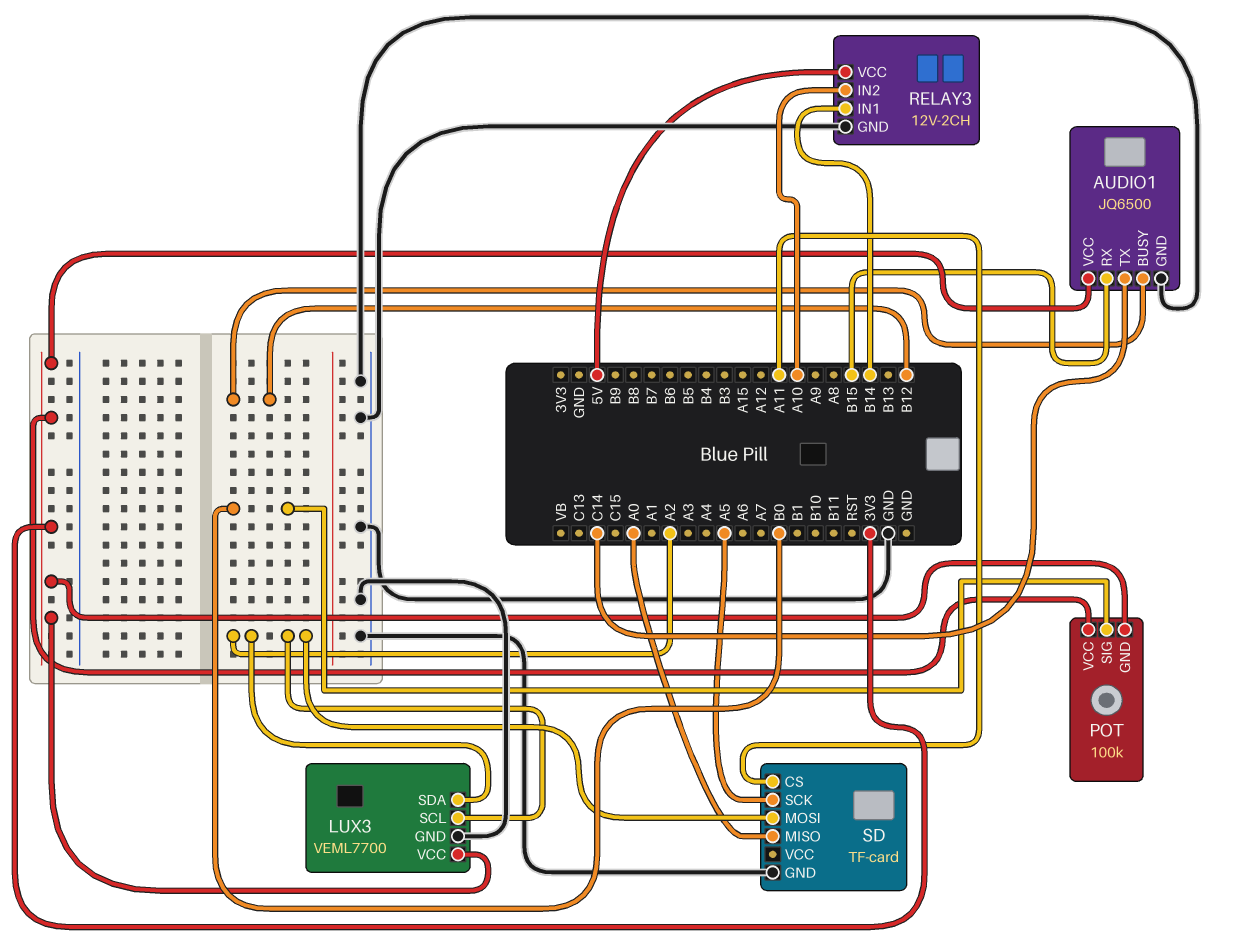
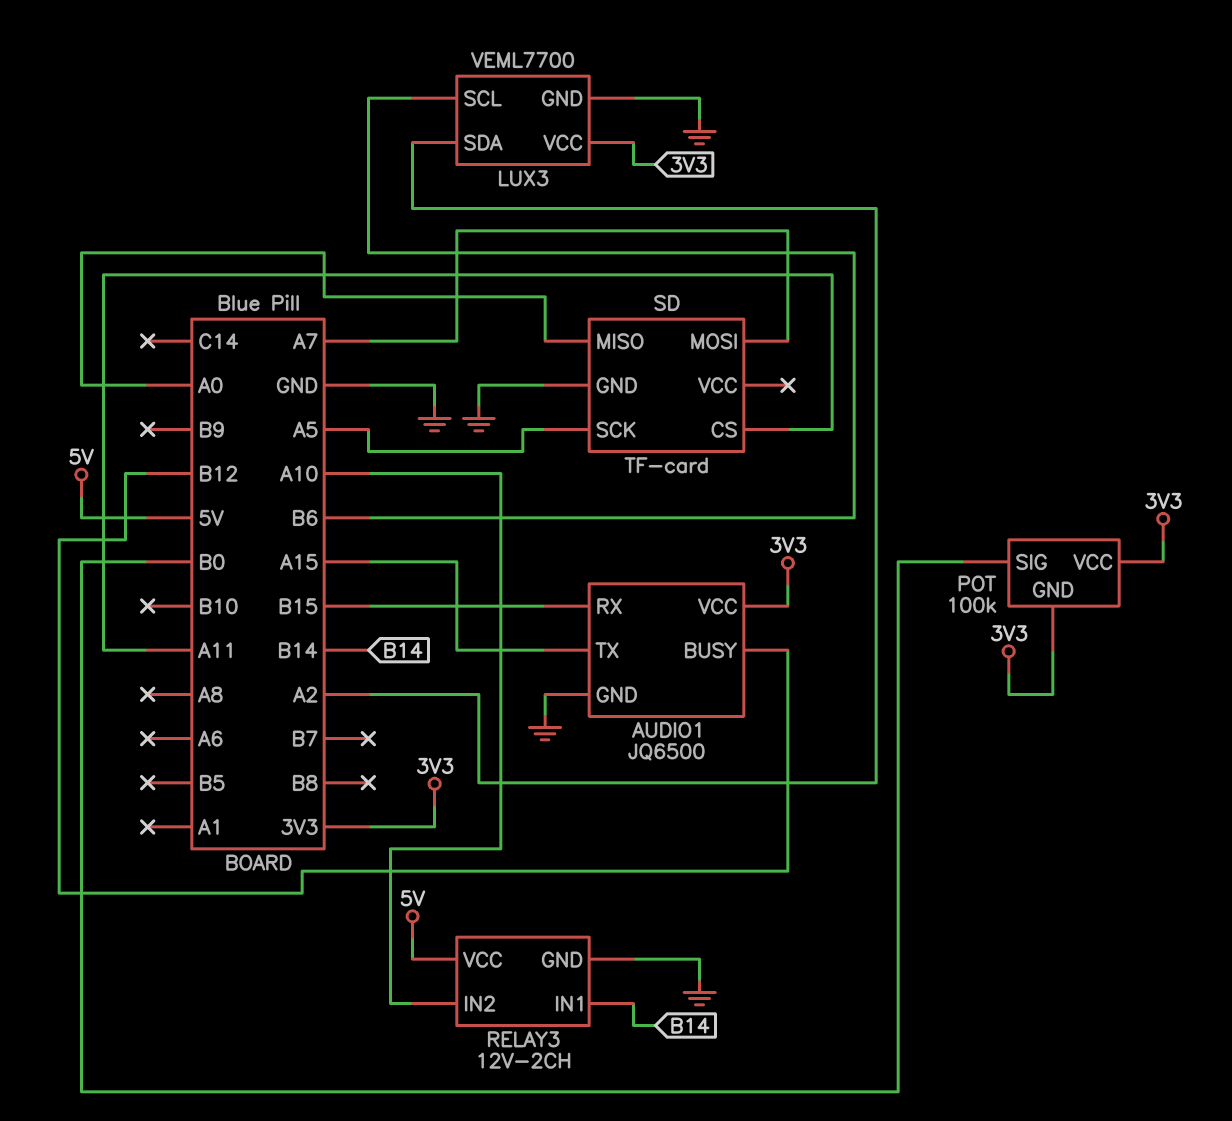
AUDIO1 pin TX: C14 -> A15
LUX3 pin SCL: A2 -> B6
SD pin MOSI: A2 -> A7

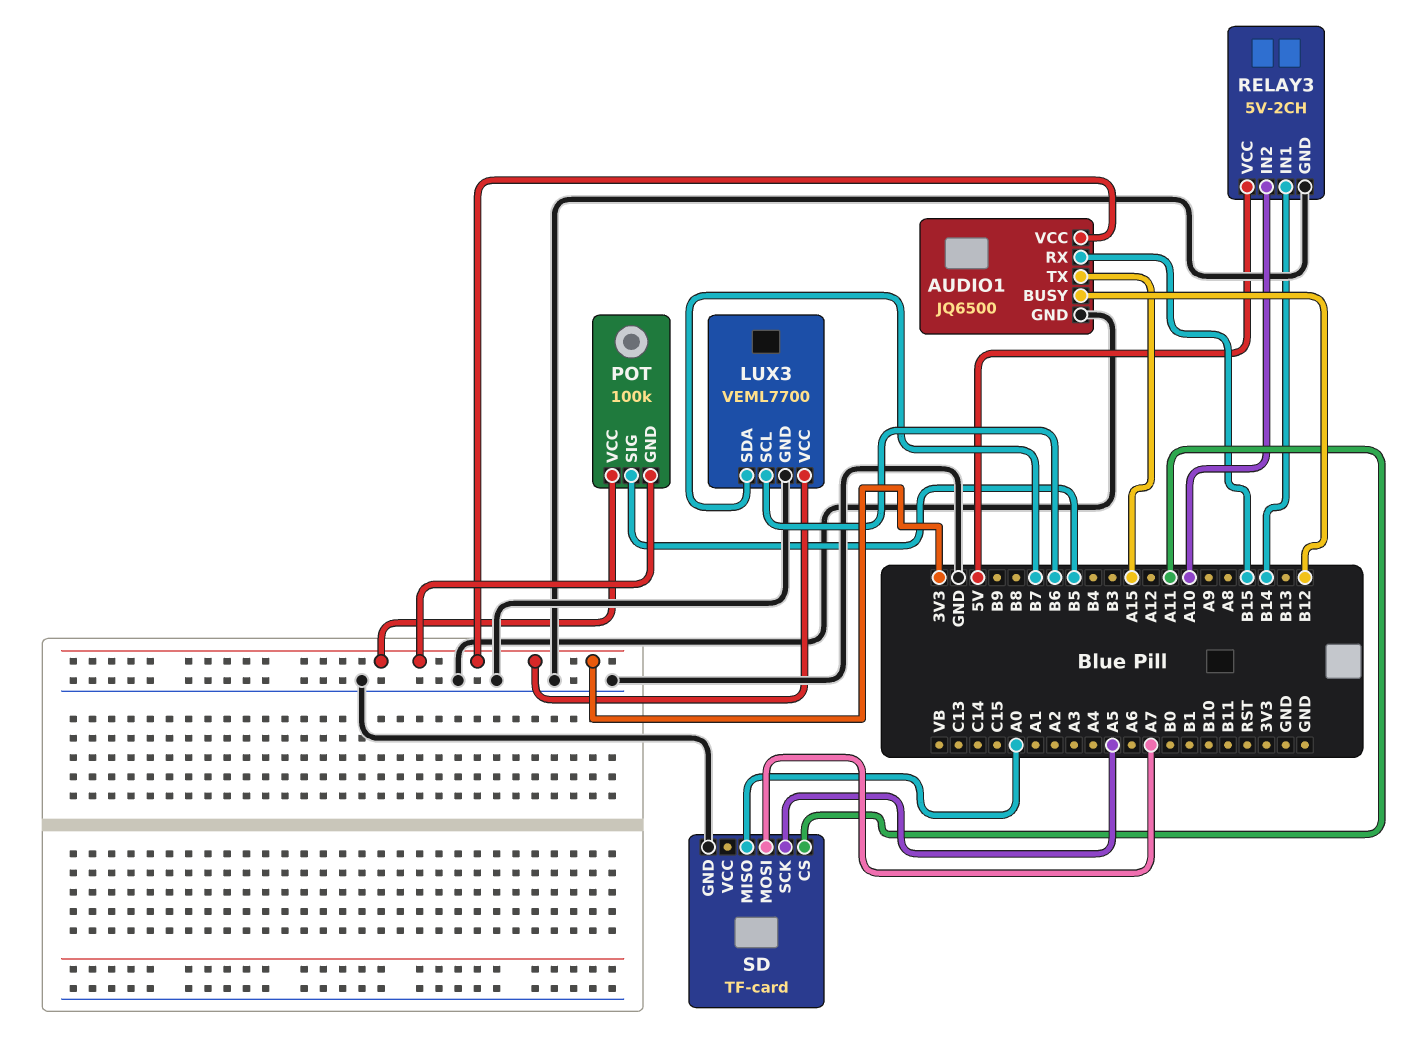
LUX3 pin SDA: A2 -> B7
POT pin SIG: B0 -> B5
RELAY3: 12V-2CH -> 5V-2CH

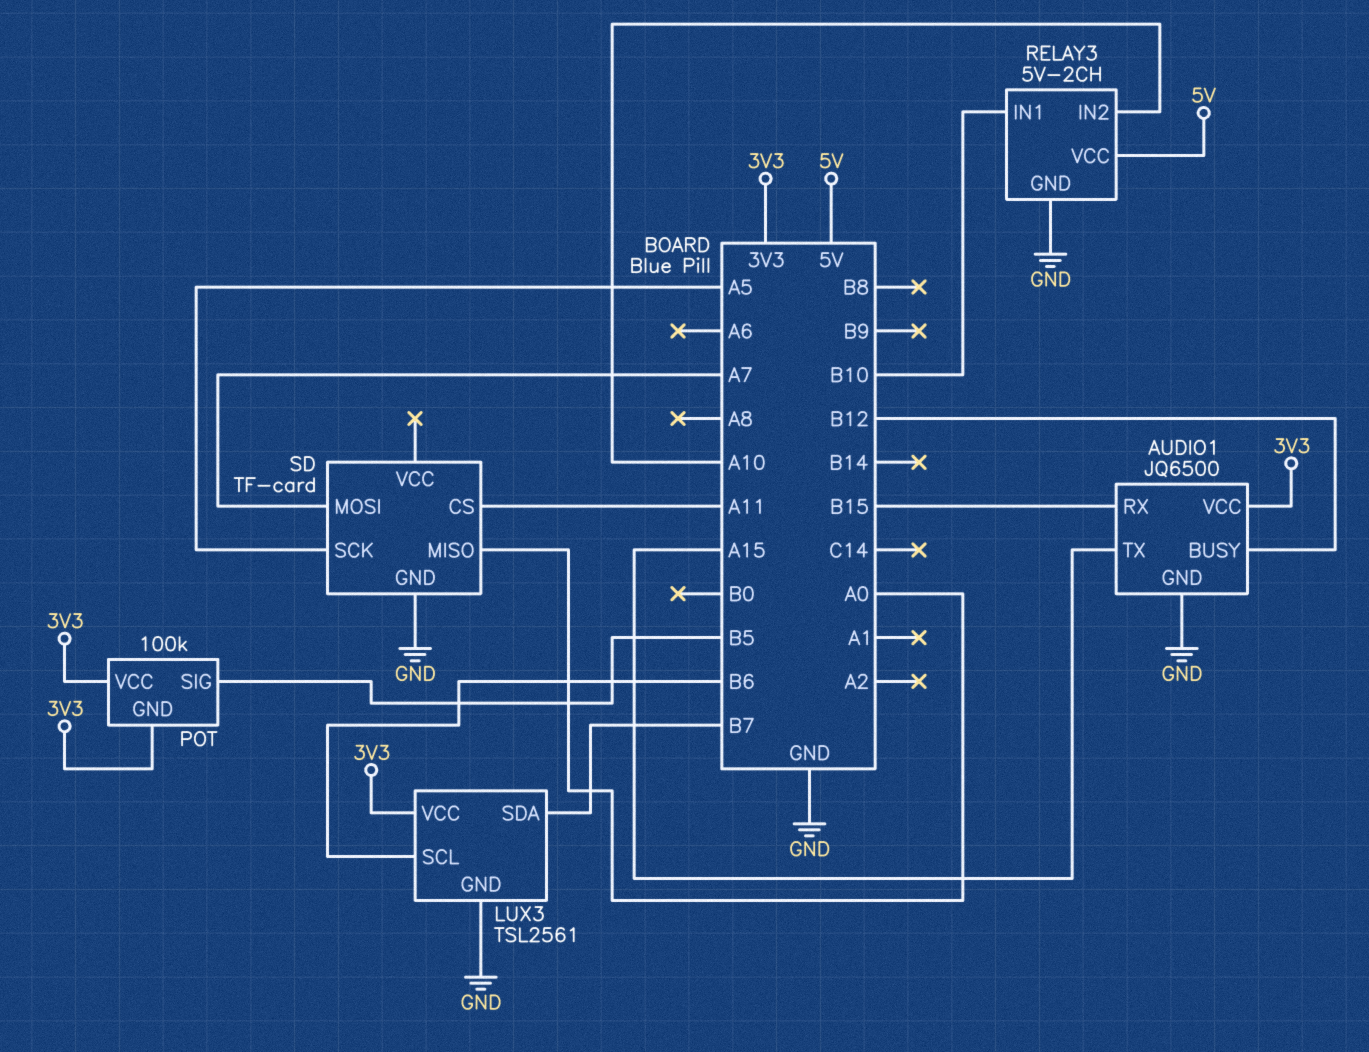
LUX3: VEML7700 -> TSL2561
RELAY3 pin IN1: B14 -> B10

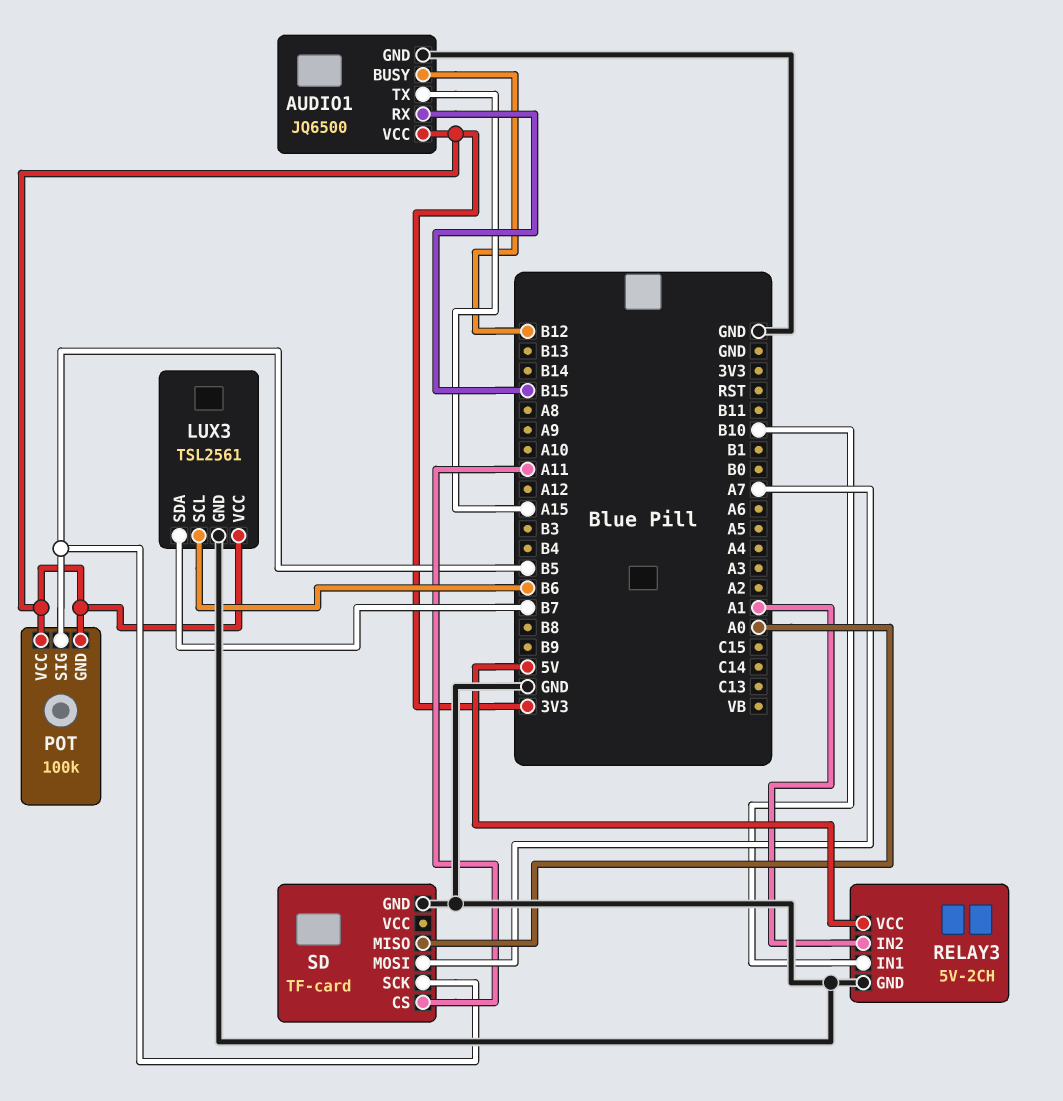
RELAY3 pin IN2: A10 -> A1
SD pin SCK: A5 -> B5

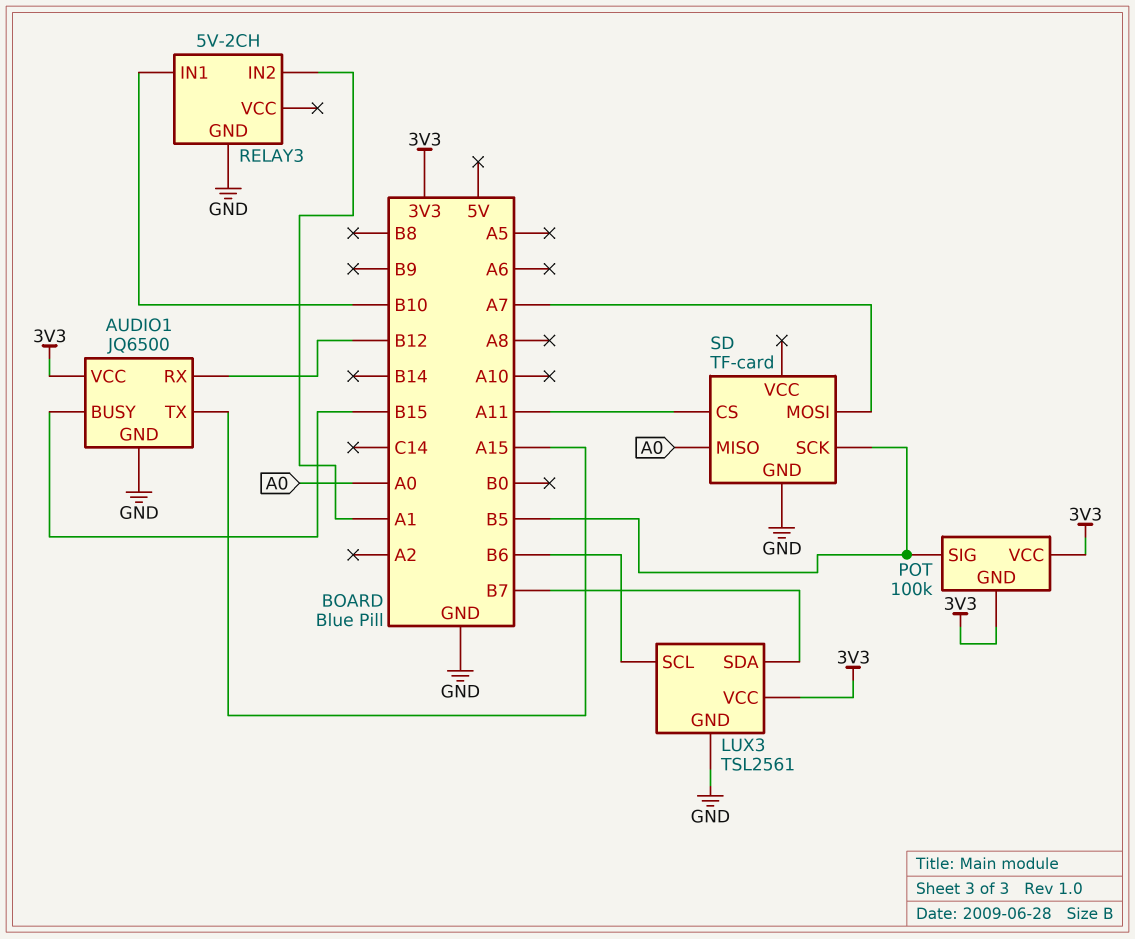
AUDIO1 pin BUSY: B12 -> B15
AUDIO1 pin RX: B15 -> B12
RELAY3 pin VCC: 5V -> none

